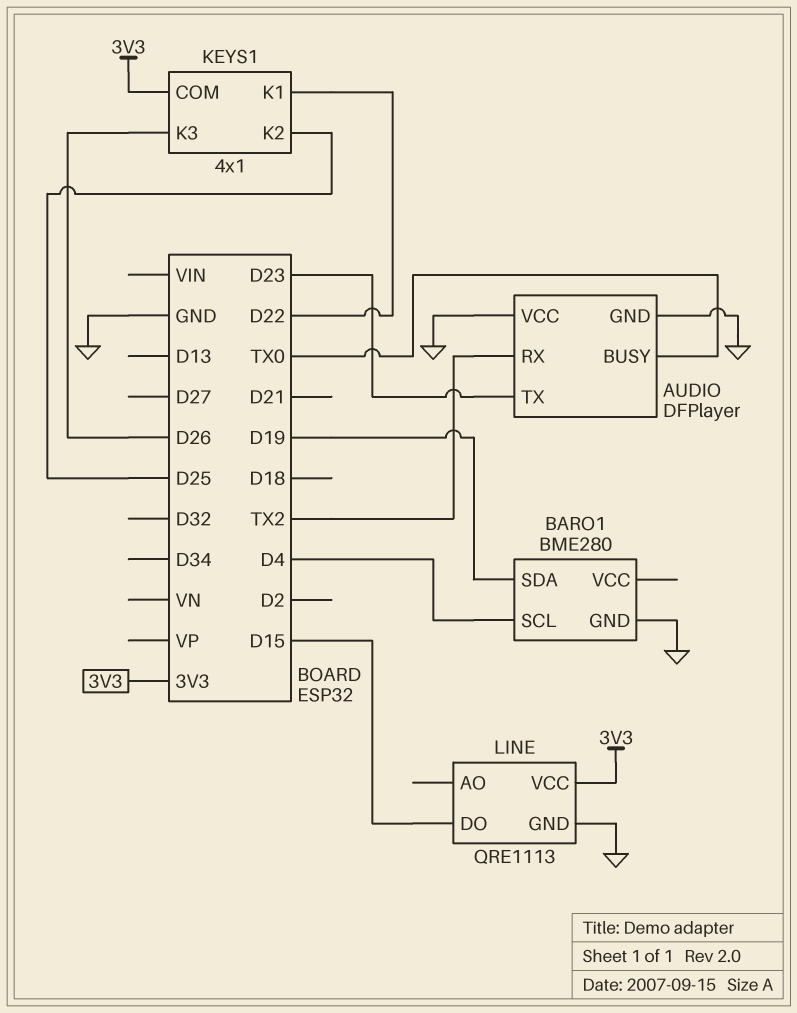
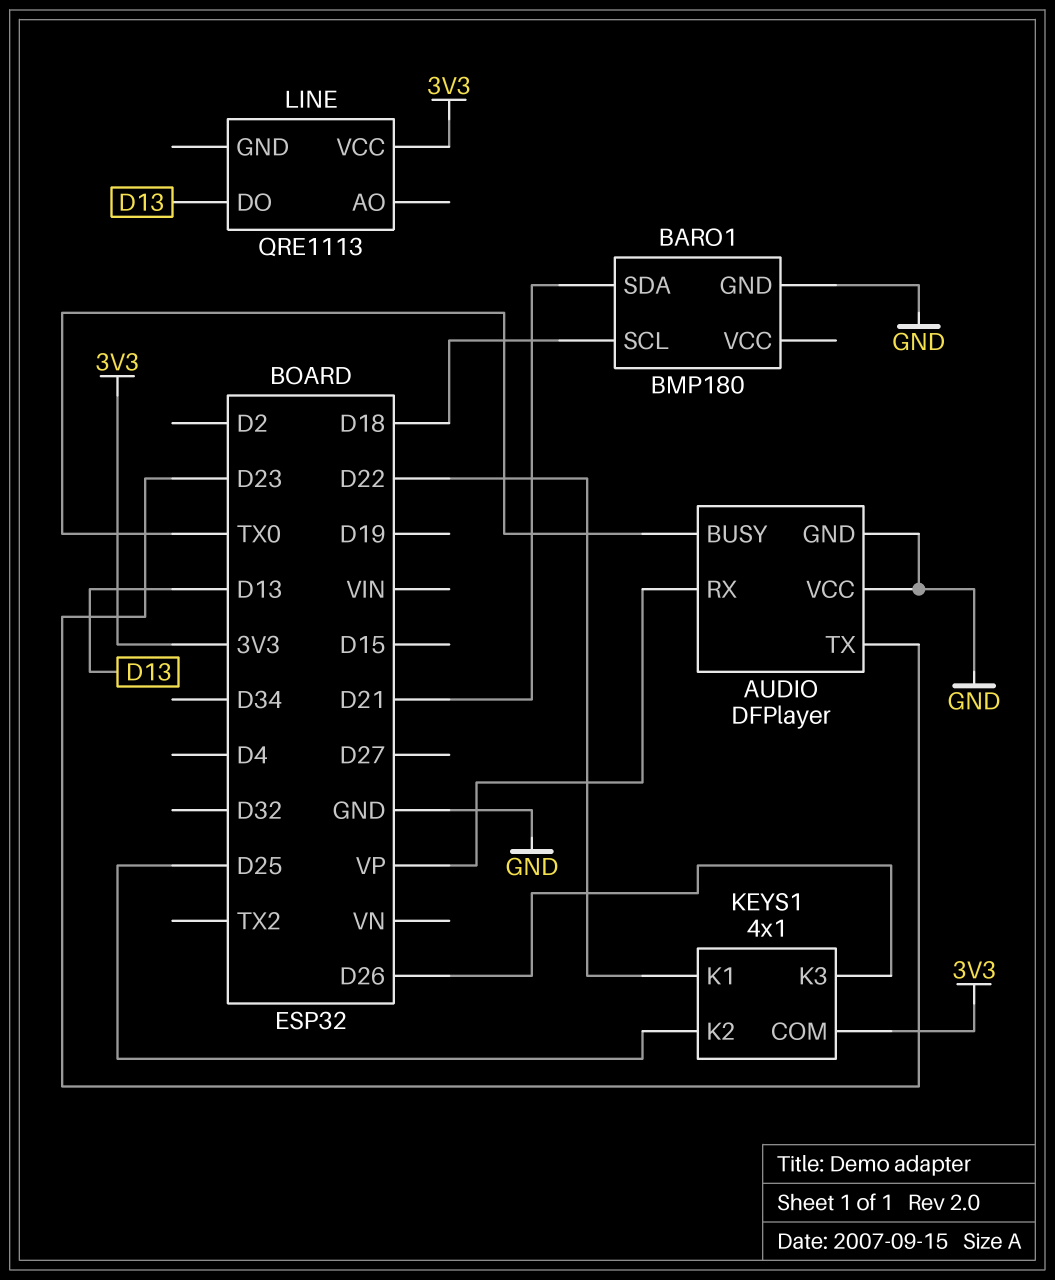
AUDIO pin RX: TX2 -> VP
BARO1: BME280 -> BMP180
BARO1 pin SCL: D4 -> D18
BARO1 pin SDA: D19 -> D21
LINE pin DO: D15 -> D13
LINE pin GND: GND -> none

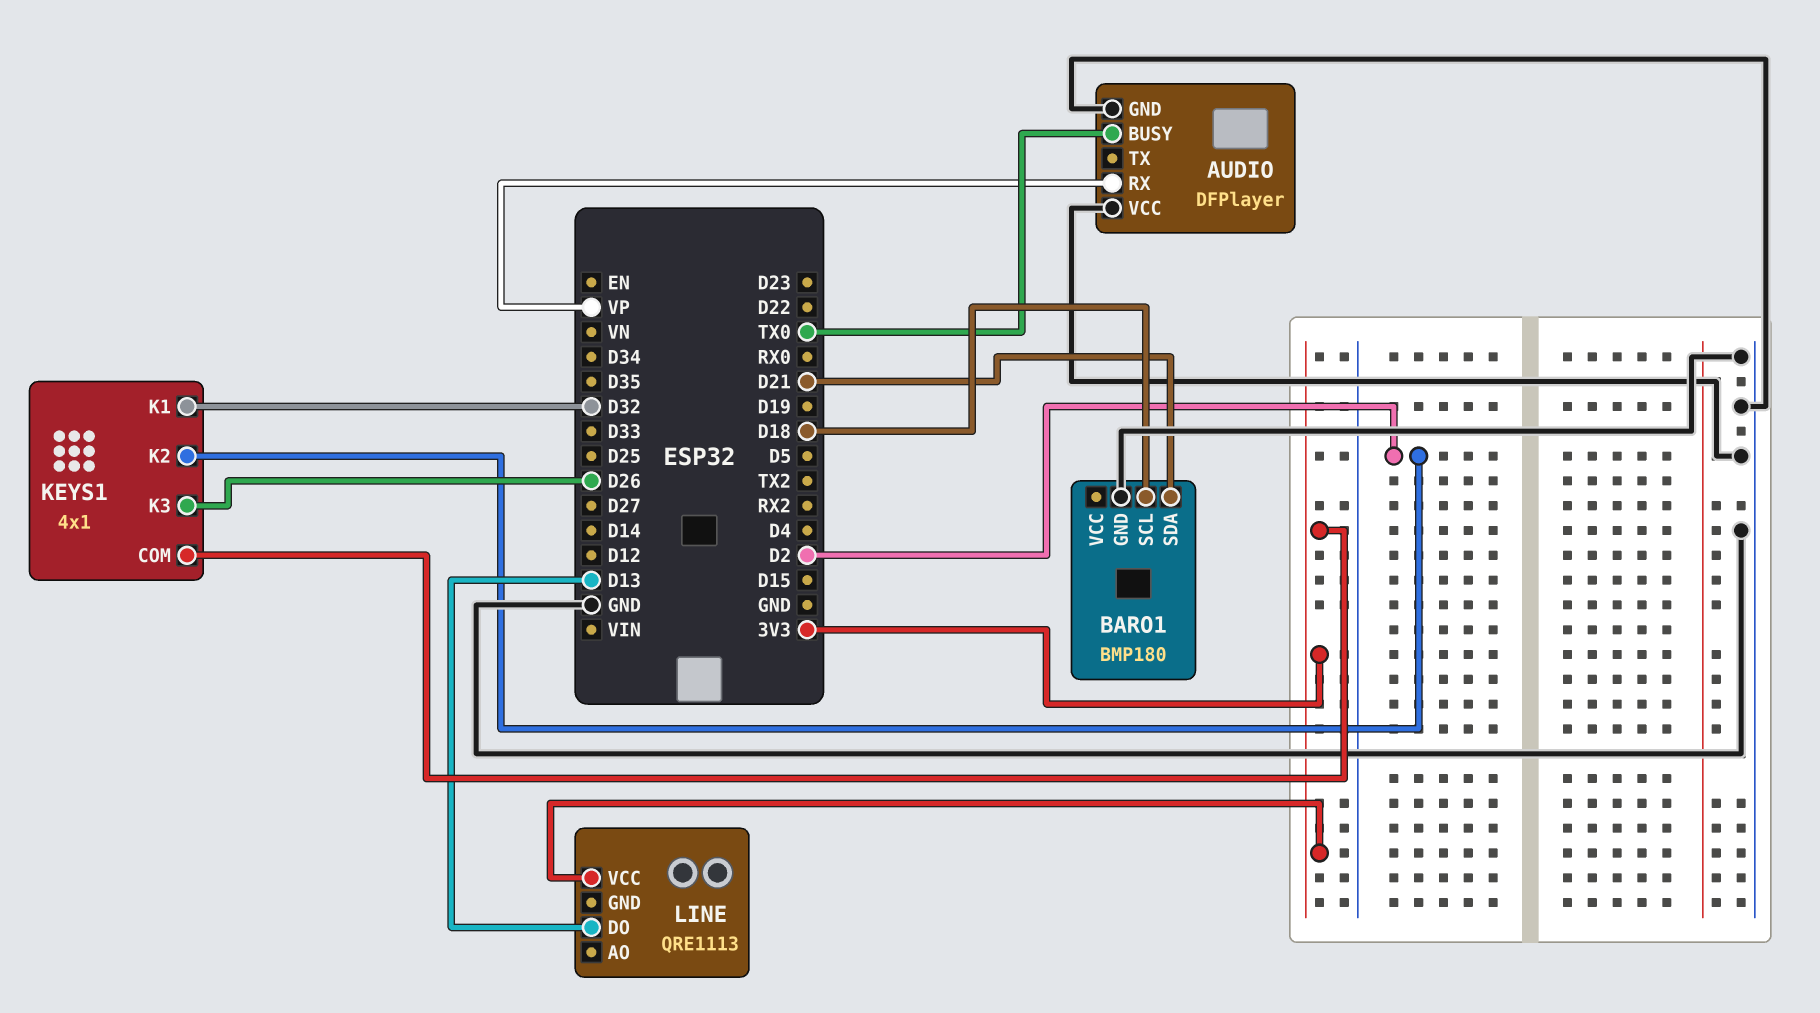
AUDIO pin TX: D23 -> none
KEYS1 pin K1: D22 -> D32
KEYS1 pin K2: D25 -> D2

